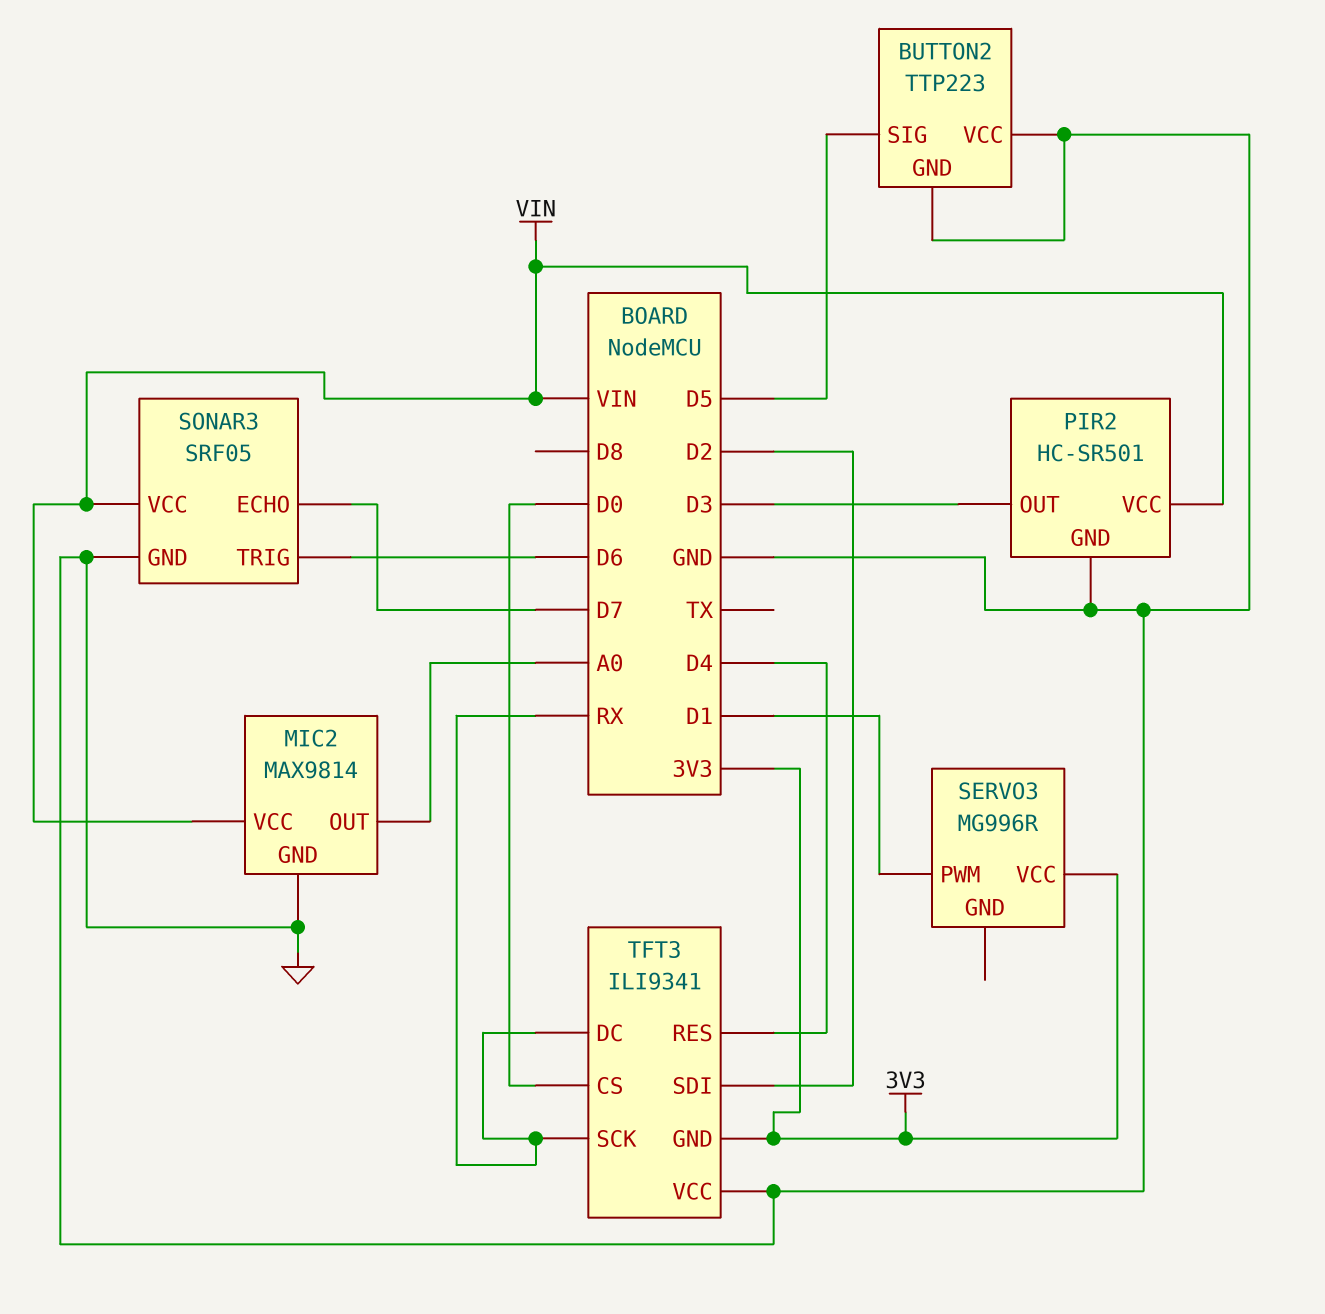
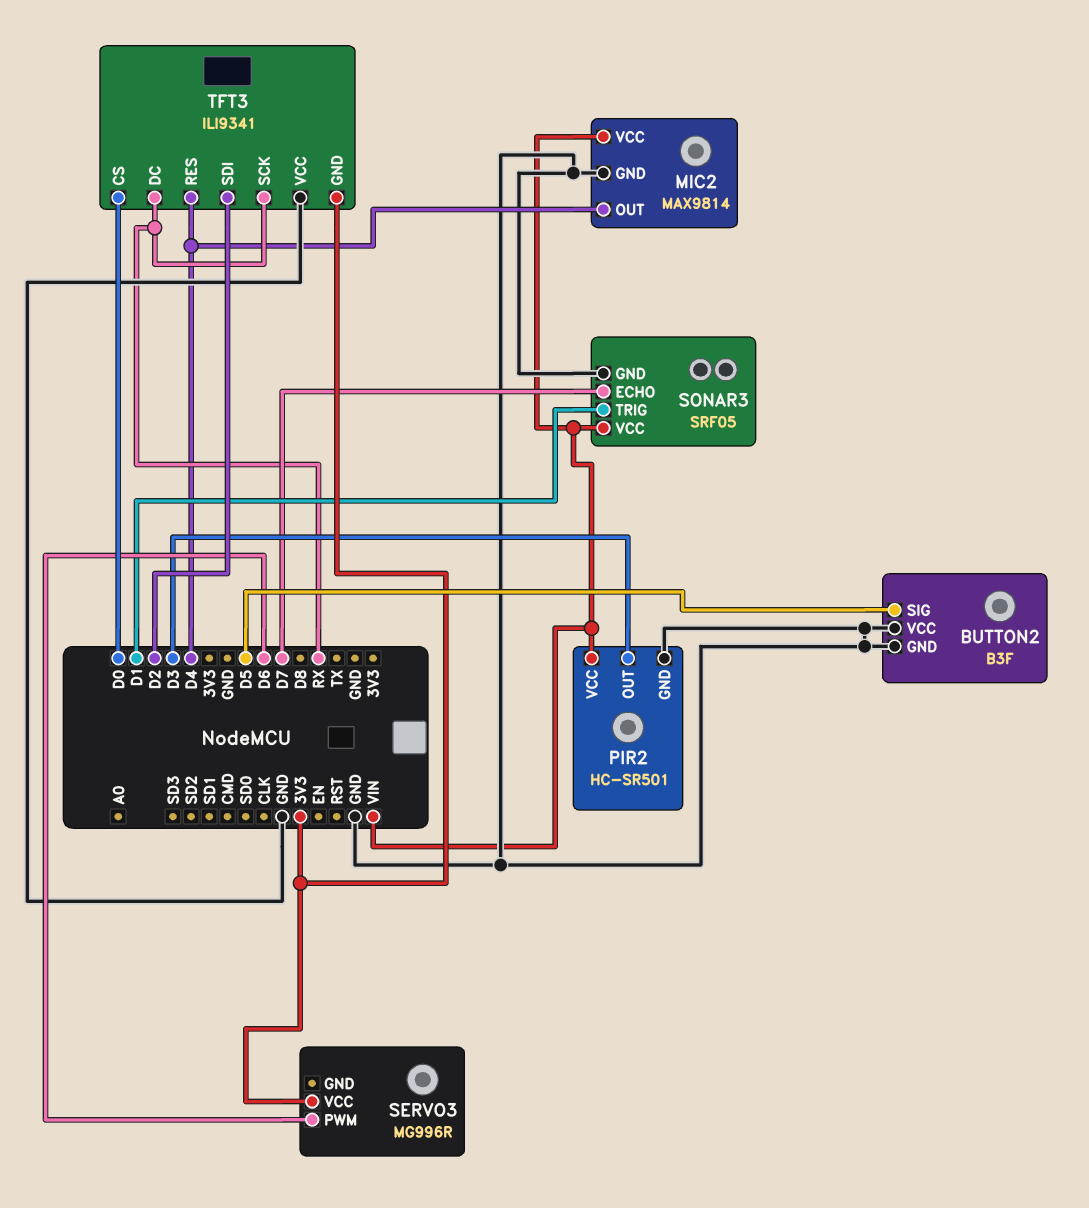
BUTTON2: TTP223 -> B3F
MIC2 pin OUT: A0 -> D4
SERVO3 pin PWM: D1 -> D6
SONAR3 pin TRIG: D6 -> D1

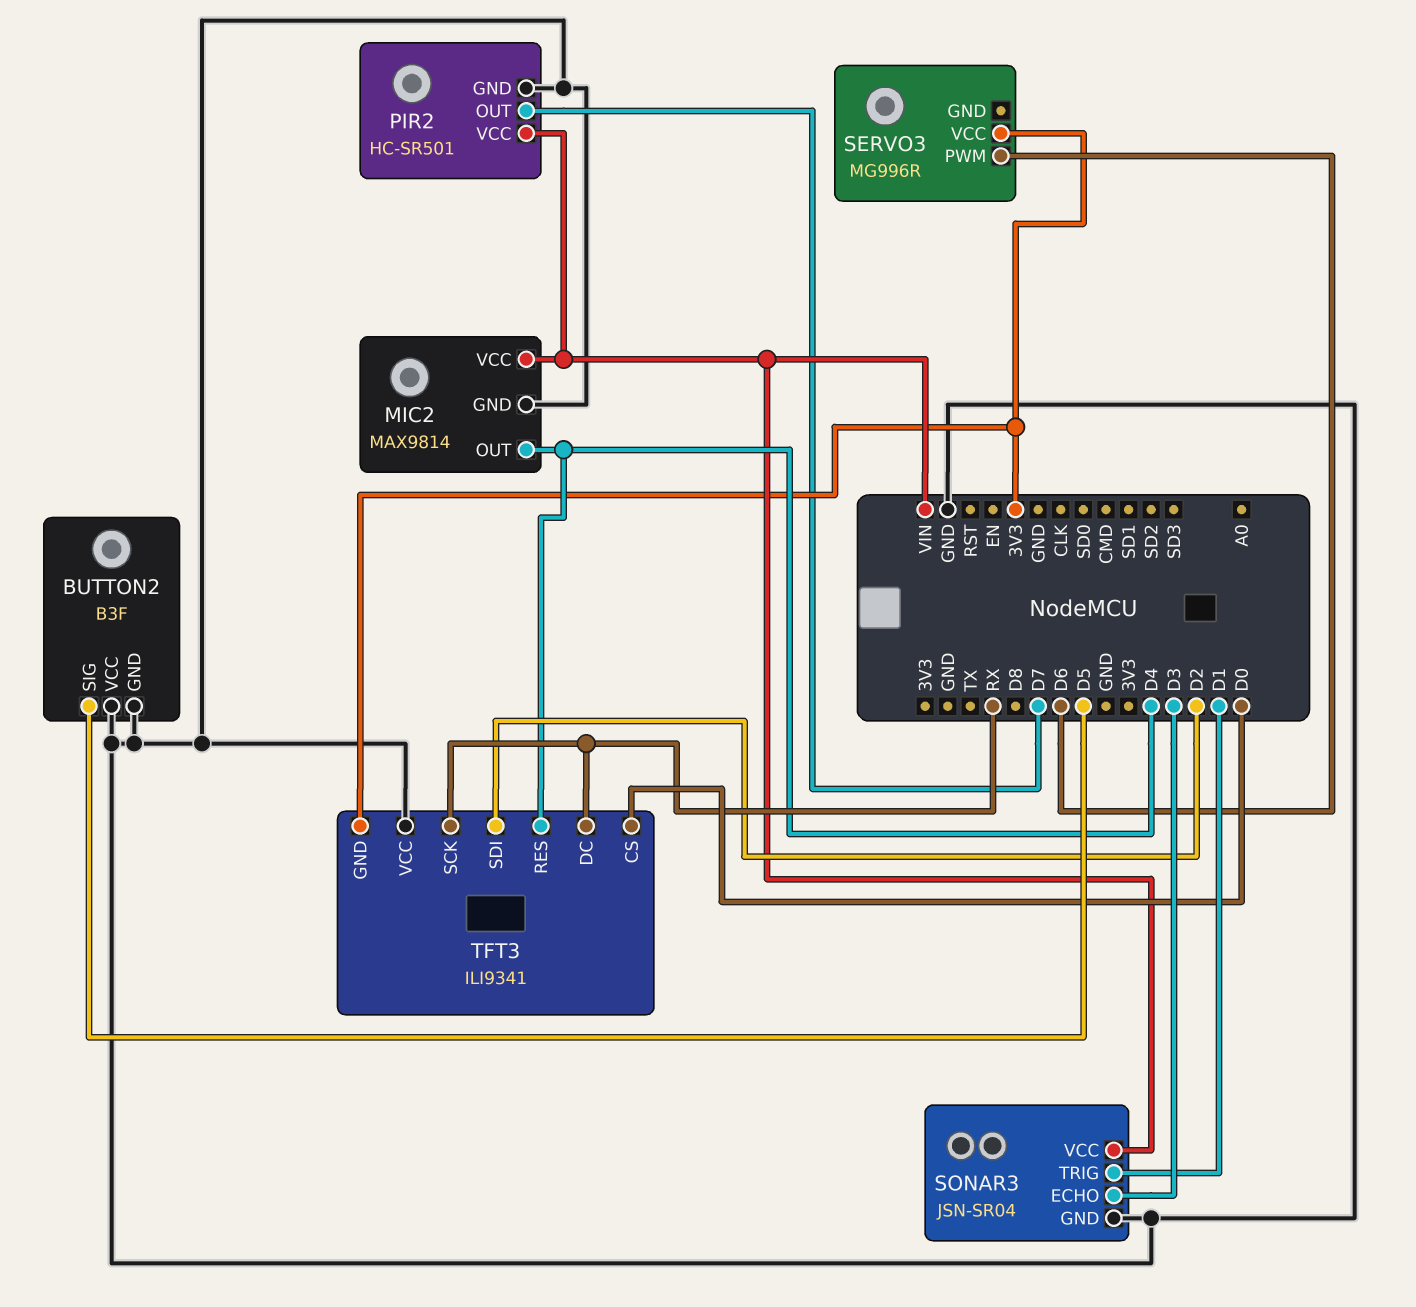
PIR2 pin OUT: D3 -> D7
SONAR3: SRF05 -> JSN-SR04
SONAR3 pin ECHO: D7 -> D3

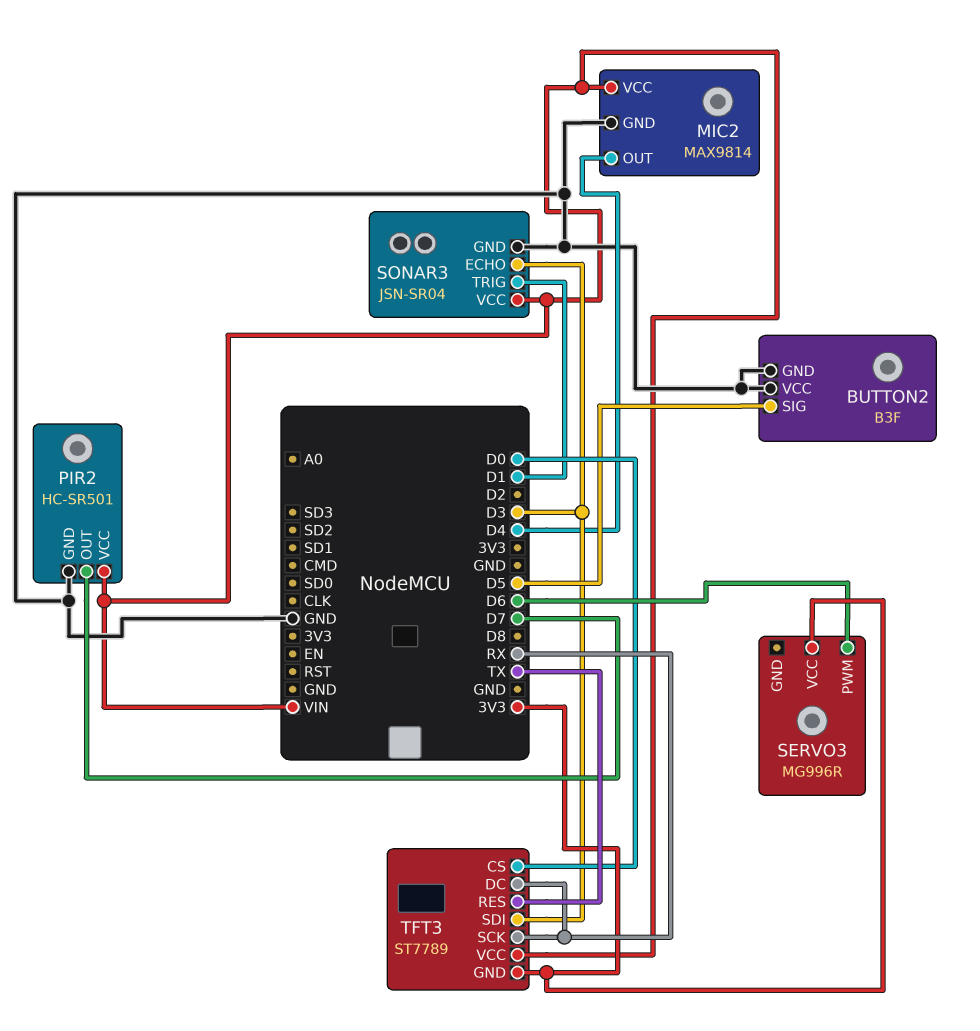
TFT3: ILI9341 -> ST7789
TFT3 pin RES: D4 -> TX
TFT3 pin SDI: D2 -> D3
TFT3 pin VCC: GND -> VIN

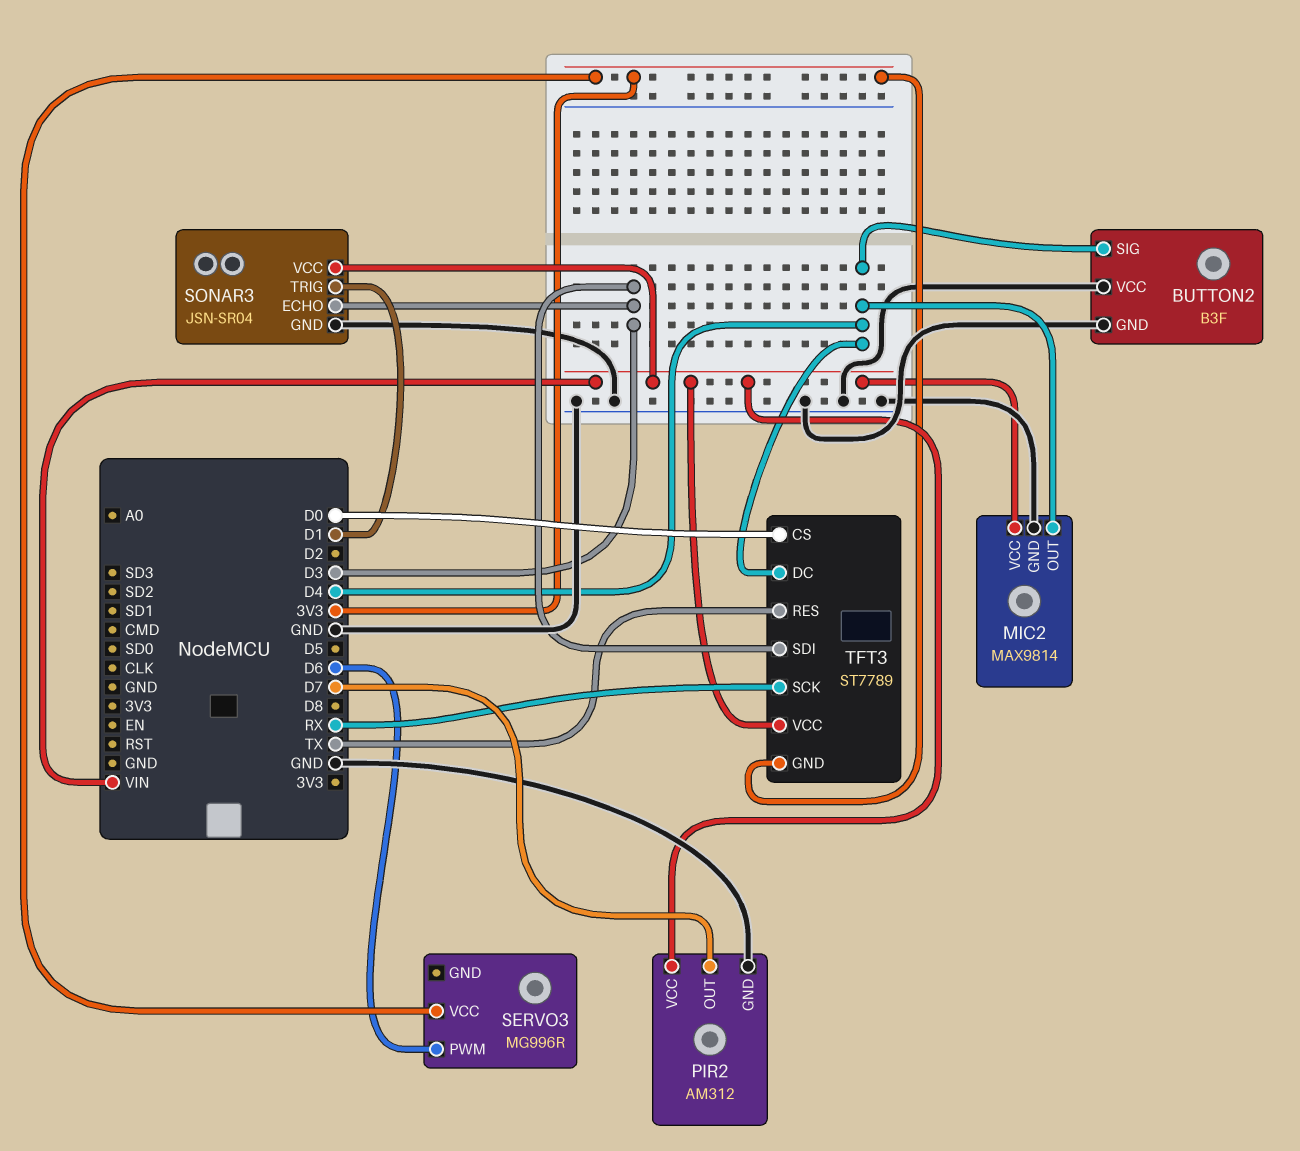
BUTTON2 pin SIG: D5 -> D4
PIR2: HC-SR501 -> AM312
TFT3 pin DC: RX -> D4

